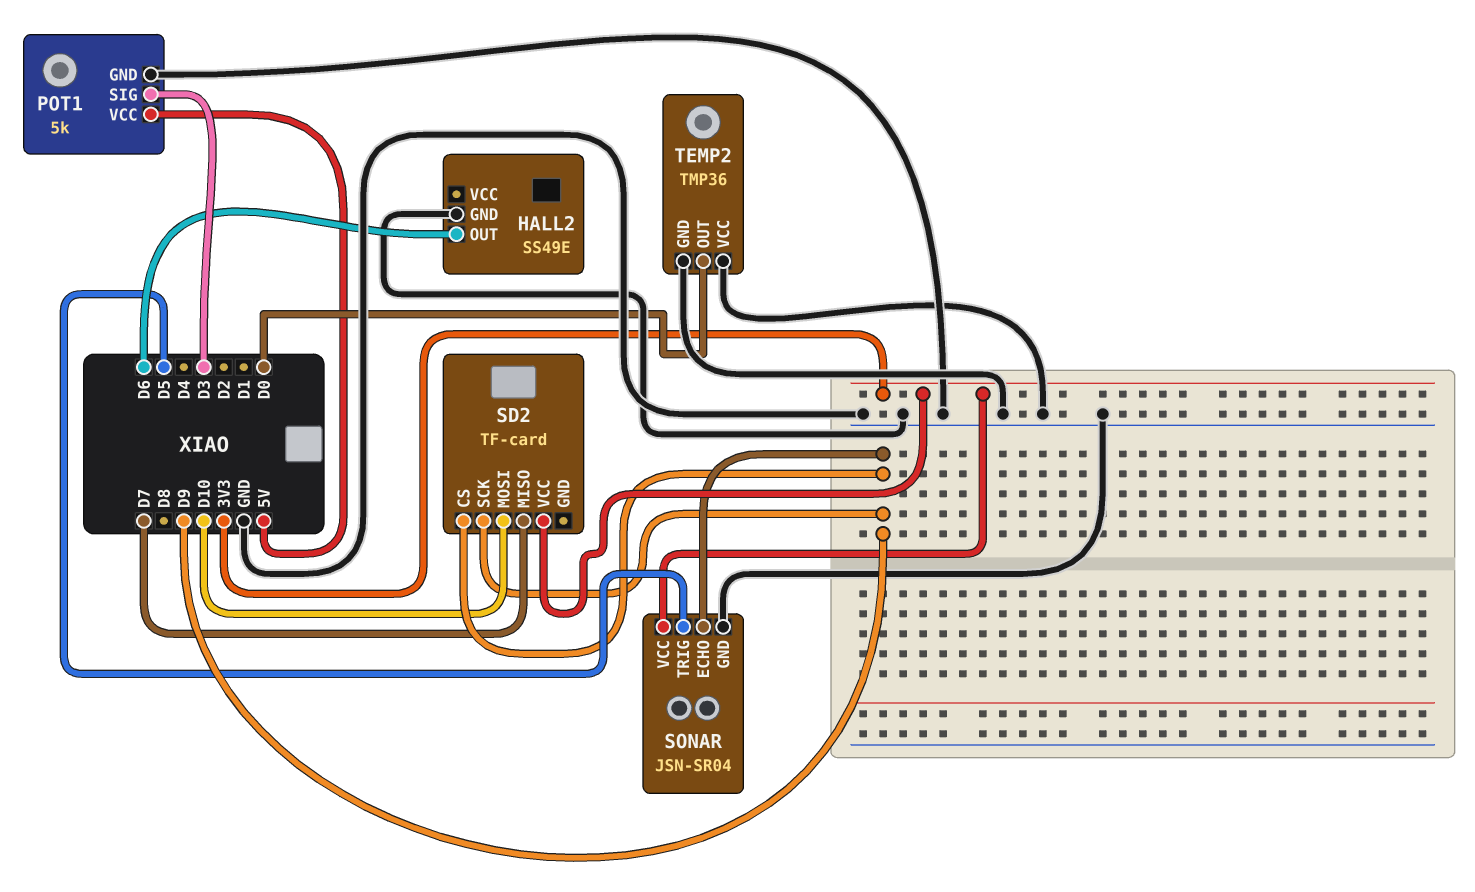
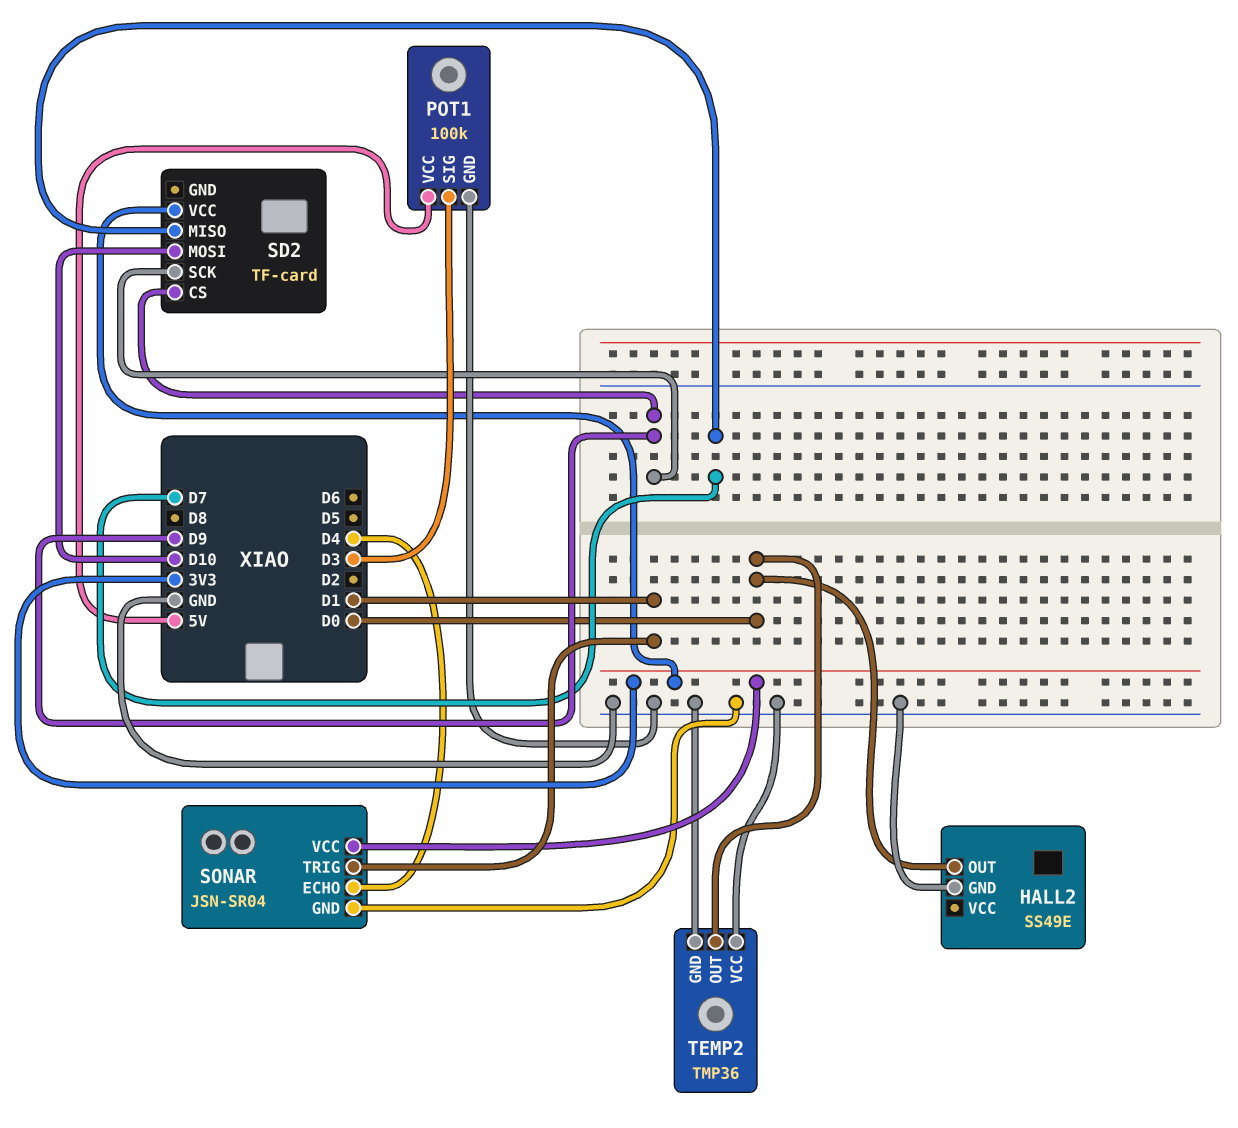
HALL2 pin OUT: D6 -> D0
POT1: 5k -> 100k
SONAR pin ECHO: D9 -> D4
SONAR pin TRIG: D5 -> D1

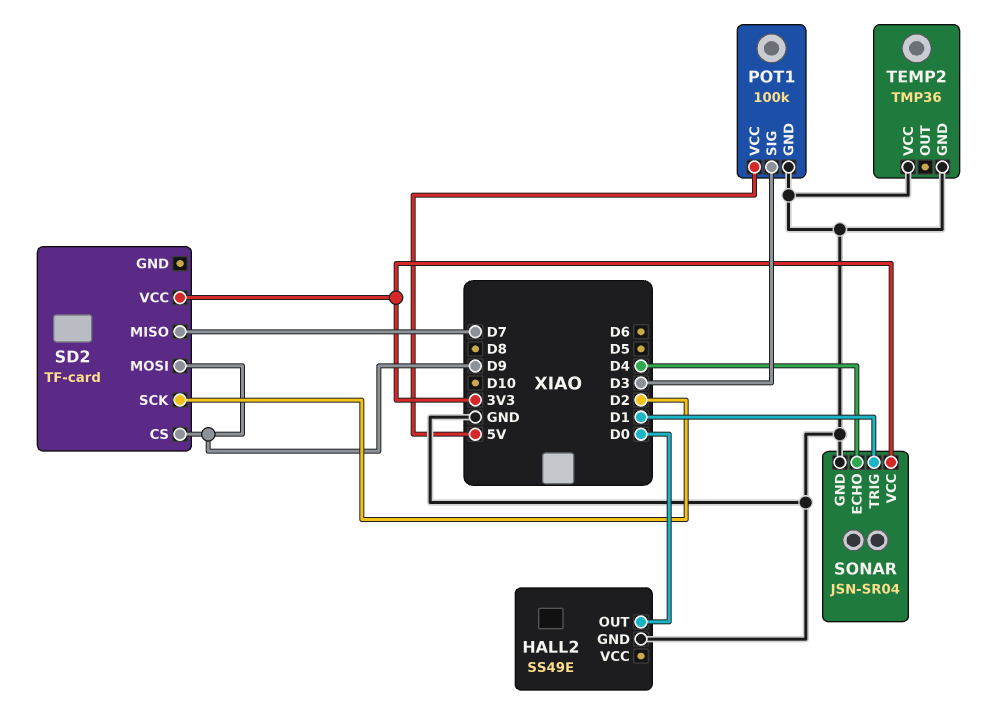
SD2 pin MOSI: D10 -> D9
SD2 pin SCK: D9 -> D2
TEMP2 pin OUT: D0 -> none

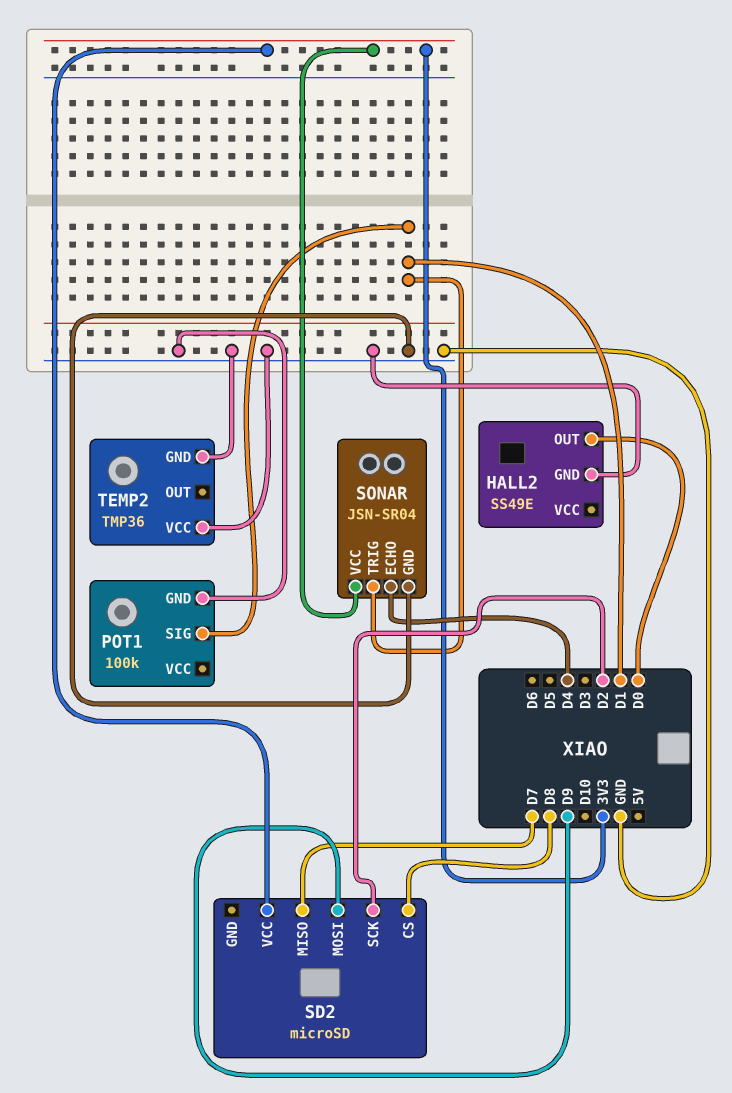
POT1 pin SIG: D3 -> D1
POT1 pin VCC: 5V -> none
SD2: TF-card -> microSD
SD2 pin CS: D9 -> D8

